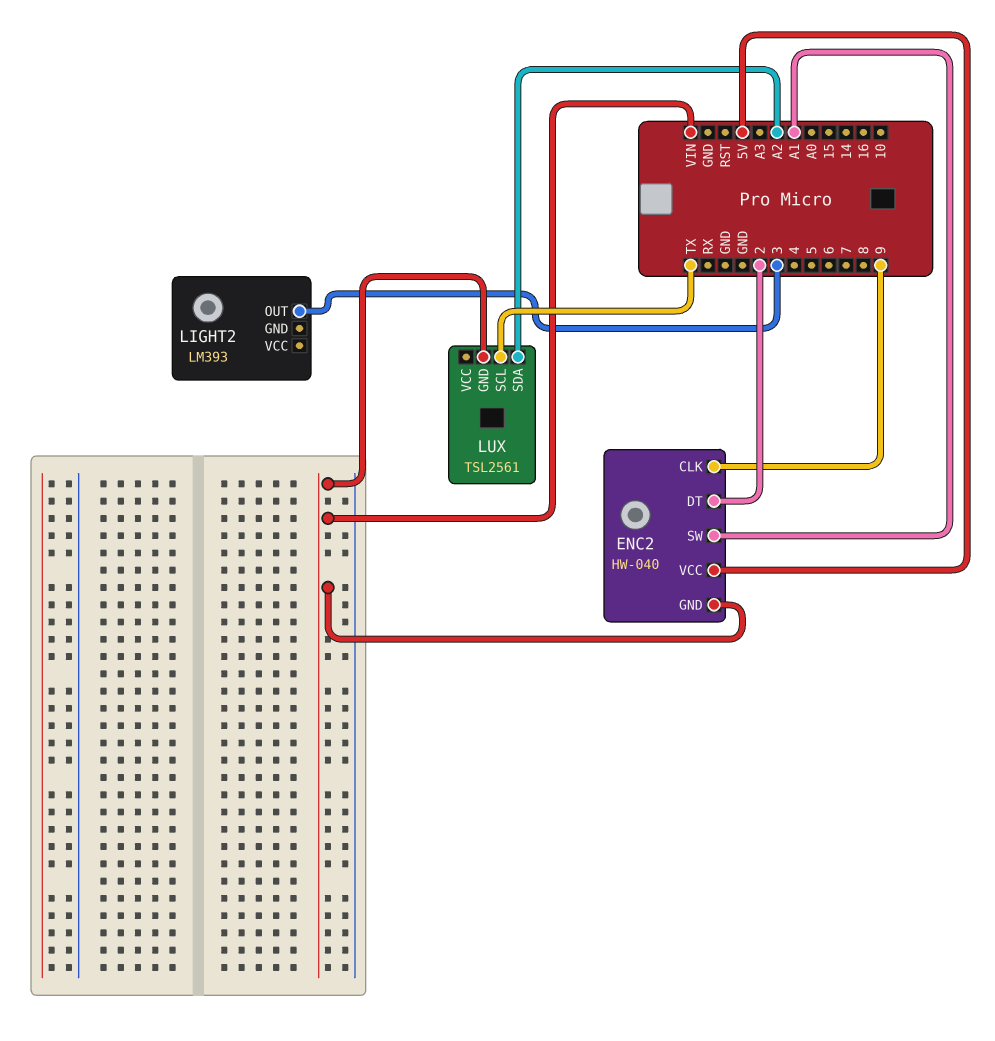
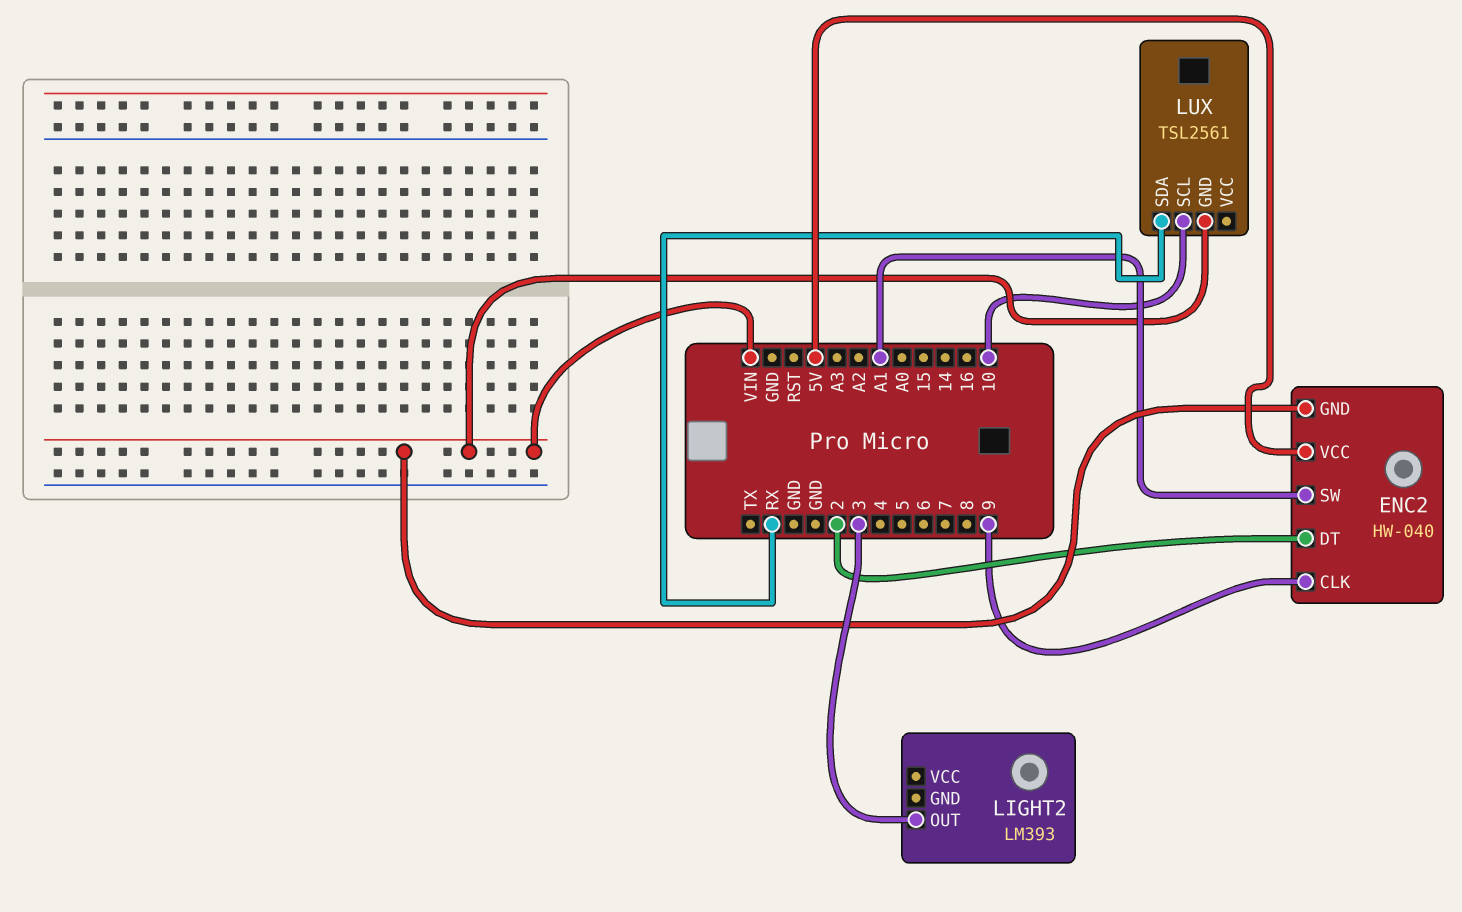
LUX pin SCL: TX -> 10
LUX pin SDA: A2 -> RX

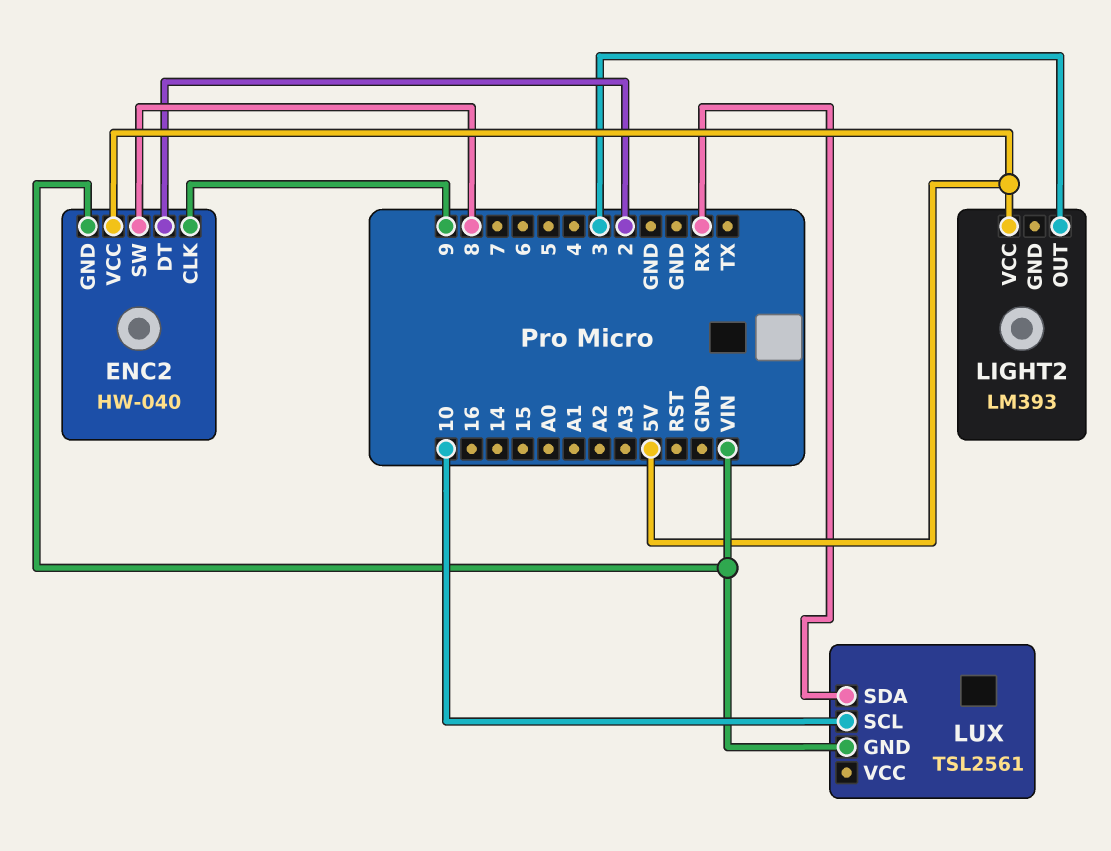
ENC2 pin SW: A1 -> 8
LIGHT2 pin VCC: none -> 5V

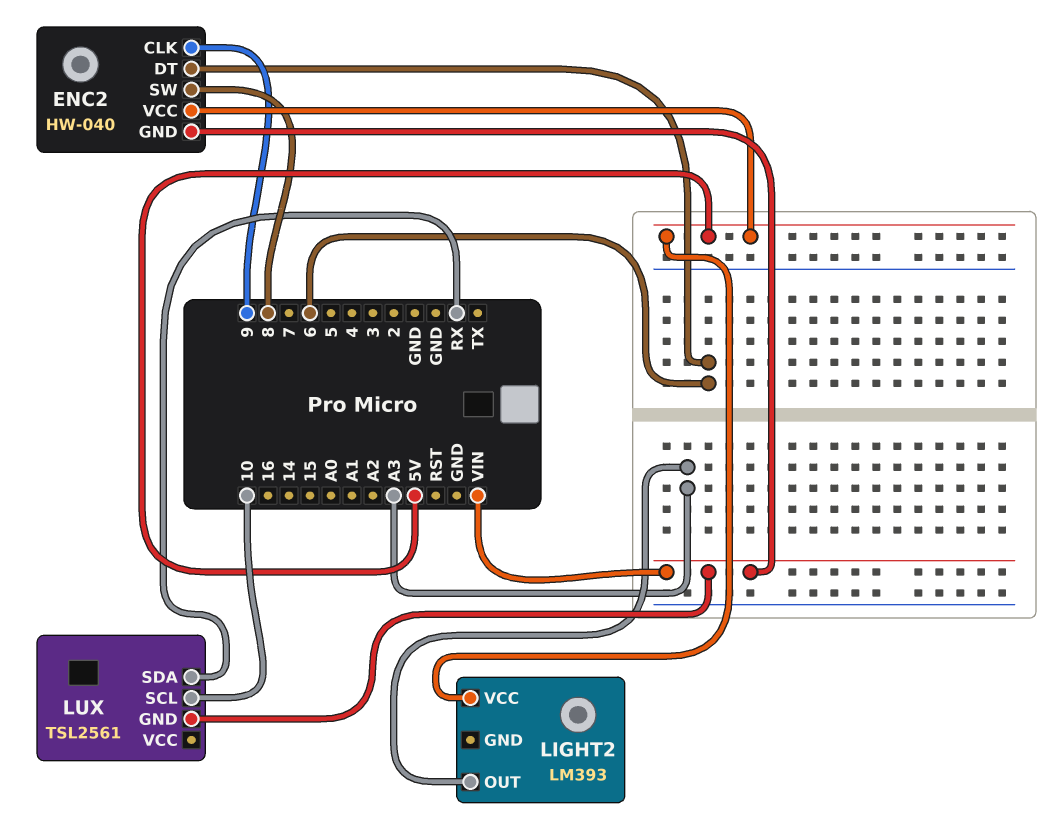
ENC2 pin DT: 2 -> 6
LIGHT2 pin OUT: 3 -> A3

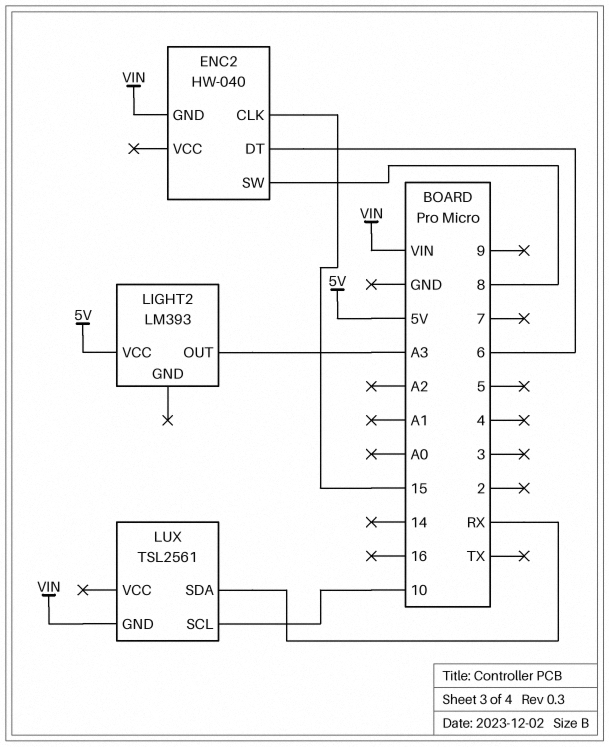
ENC2 pin CLK: 9 -> 15
ENC2 pin VCC: 5V -> none

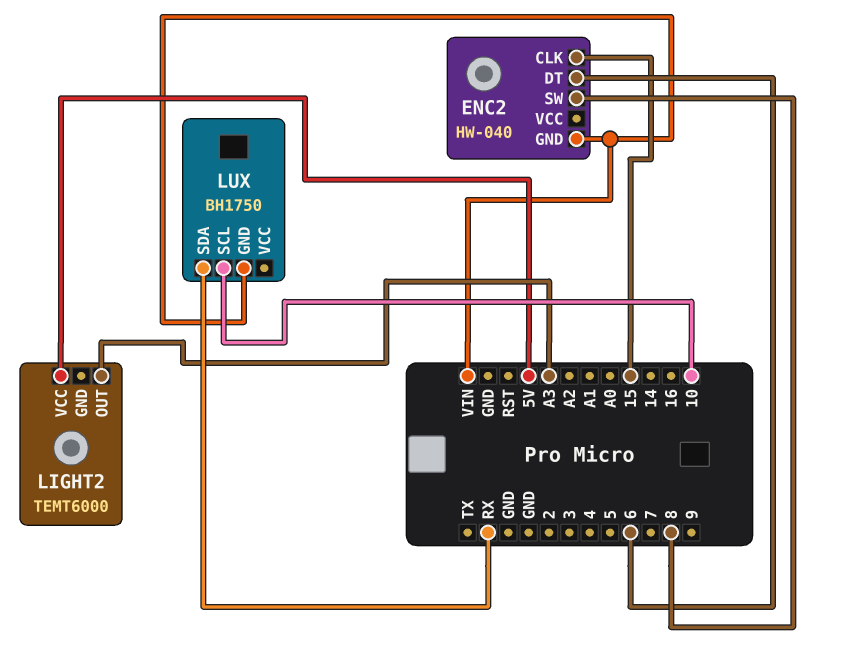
LIGHT2: LM393 -> TEMT6000
LUX: TSL2561 -> BH1750

